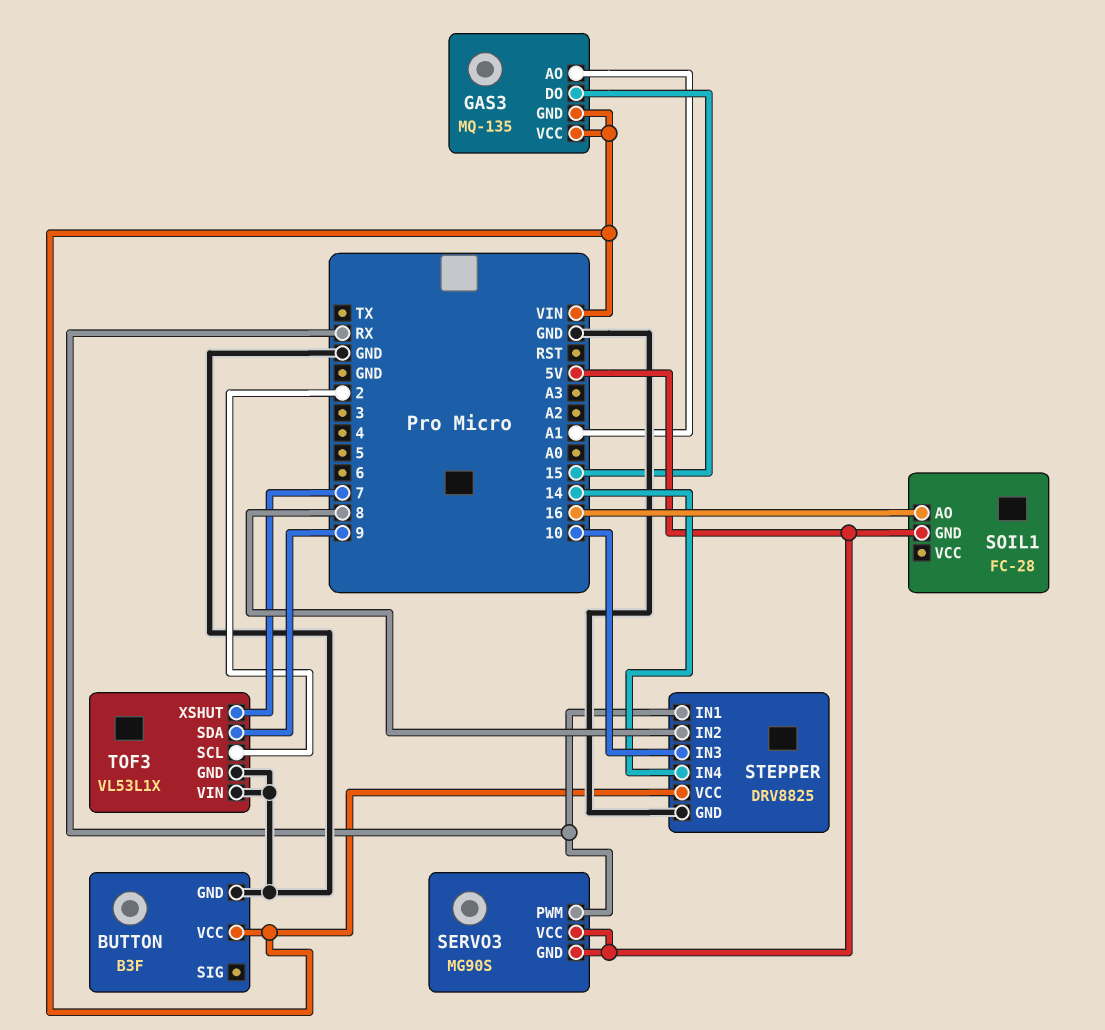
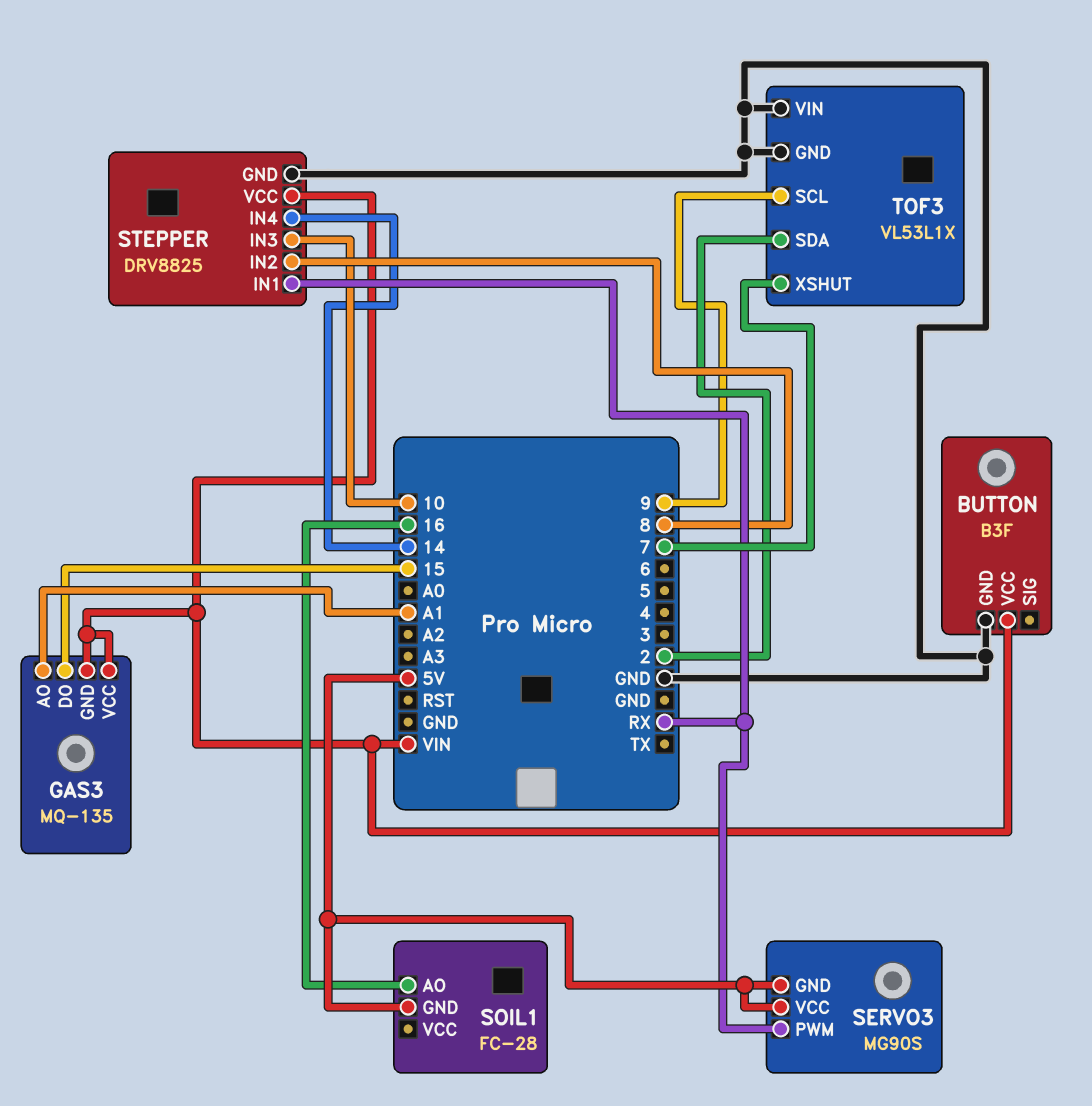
TOF3 pin SCL: 2 -> 9
TOF3 pin SDA: 9 -> 2

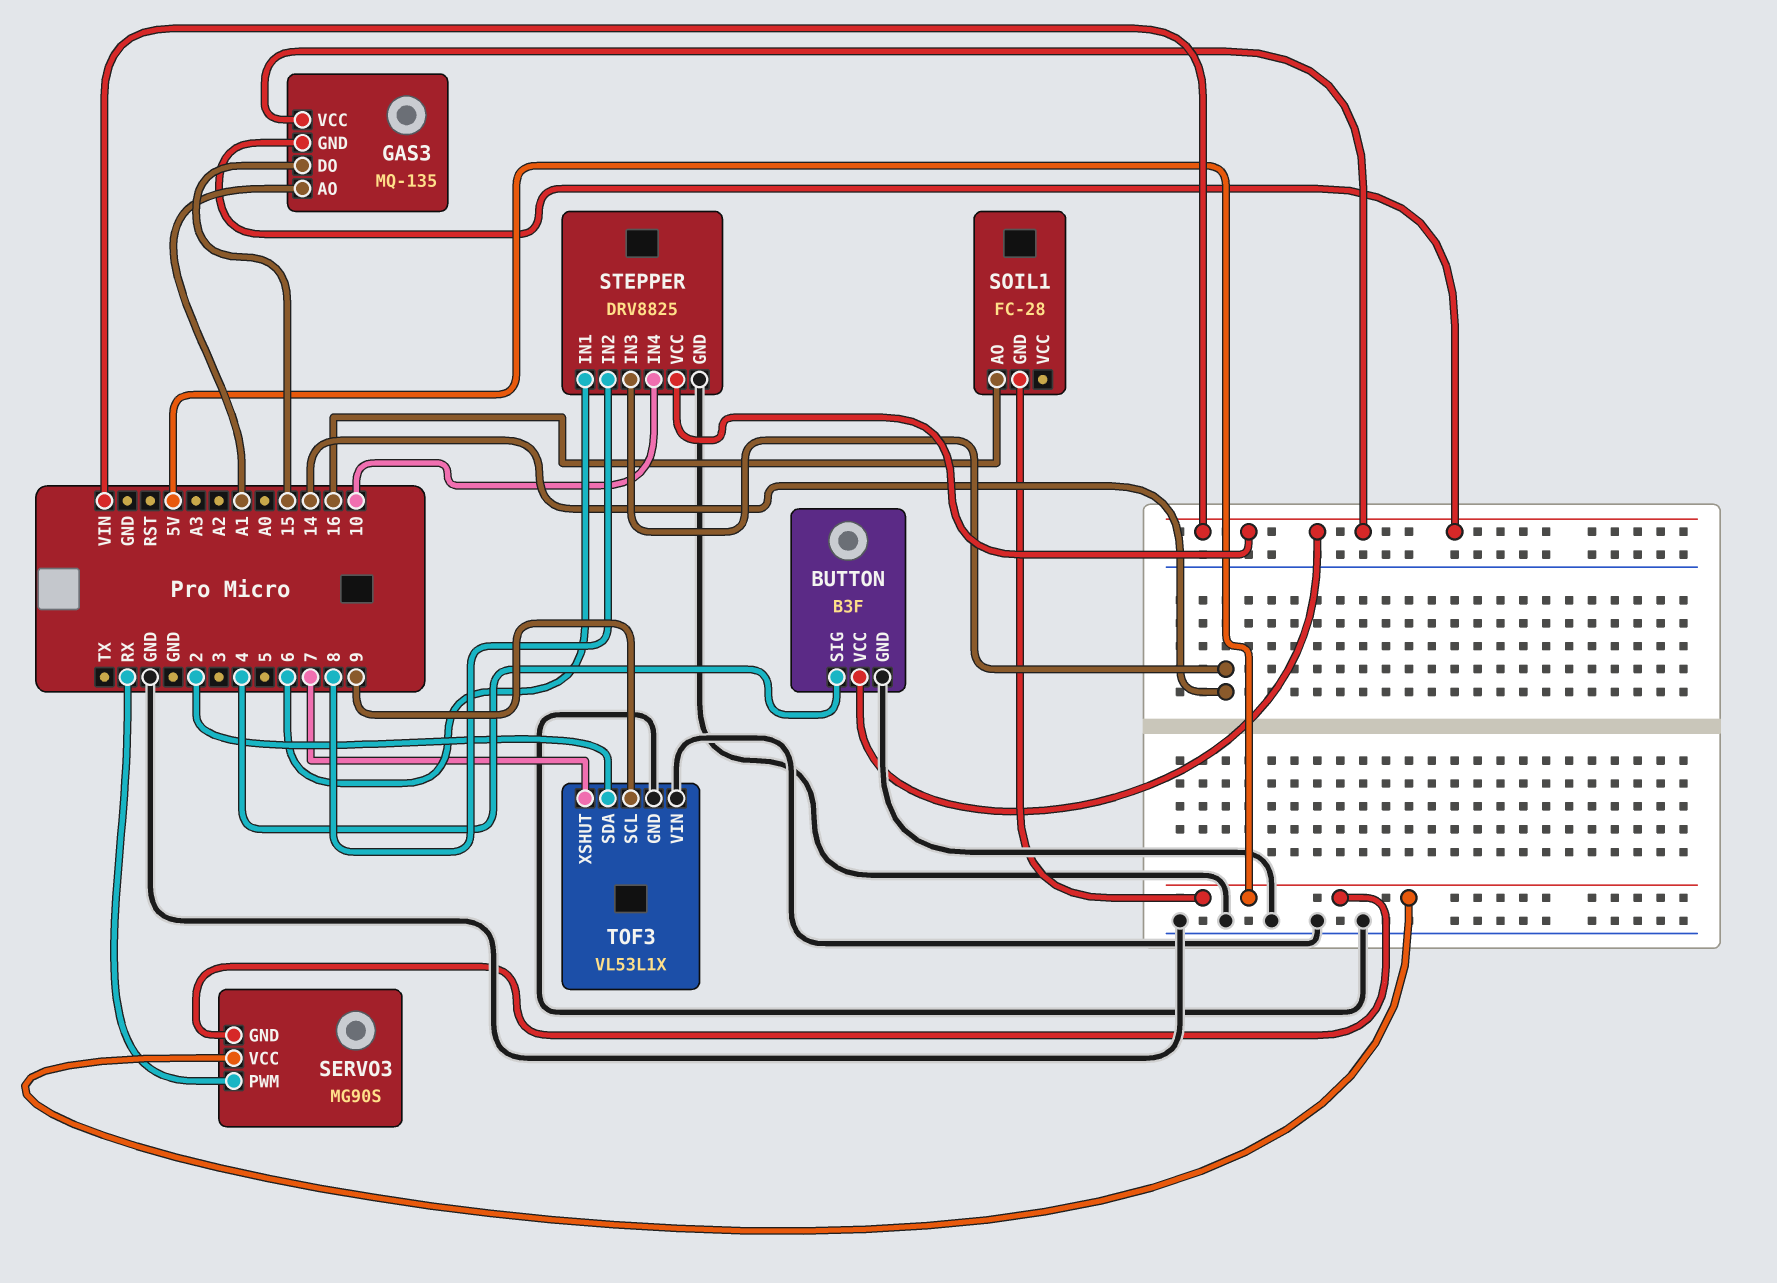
BUTTON pin SIG: none -> 4
STEPPER pin IN1: RX -> 6
STEPPER pin IN3: 10 -> 14
STEPPER pin IN4: 14 -> 10

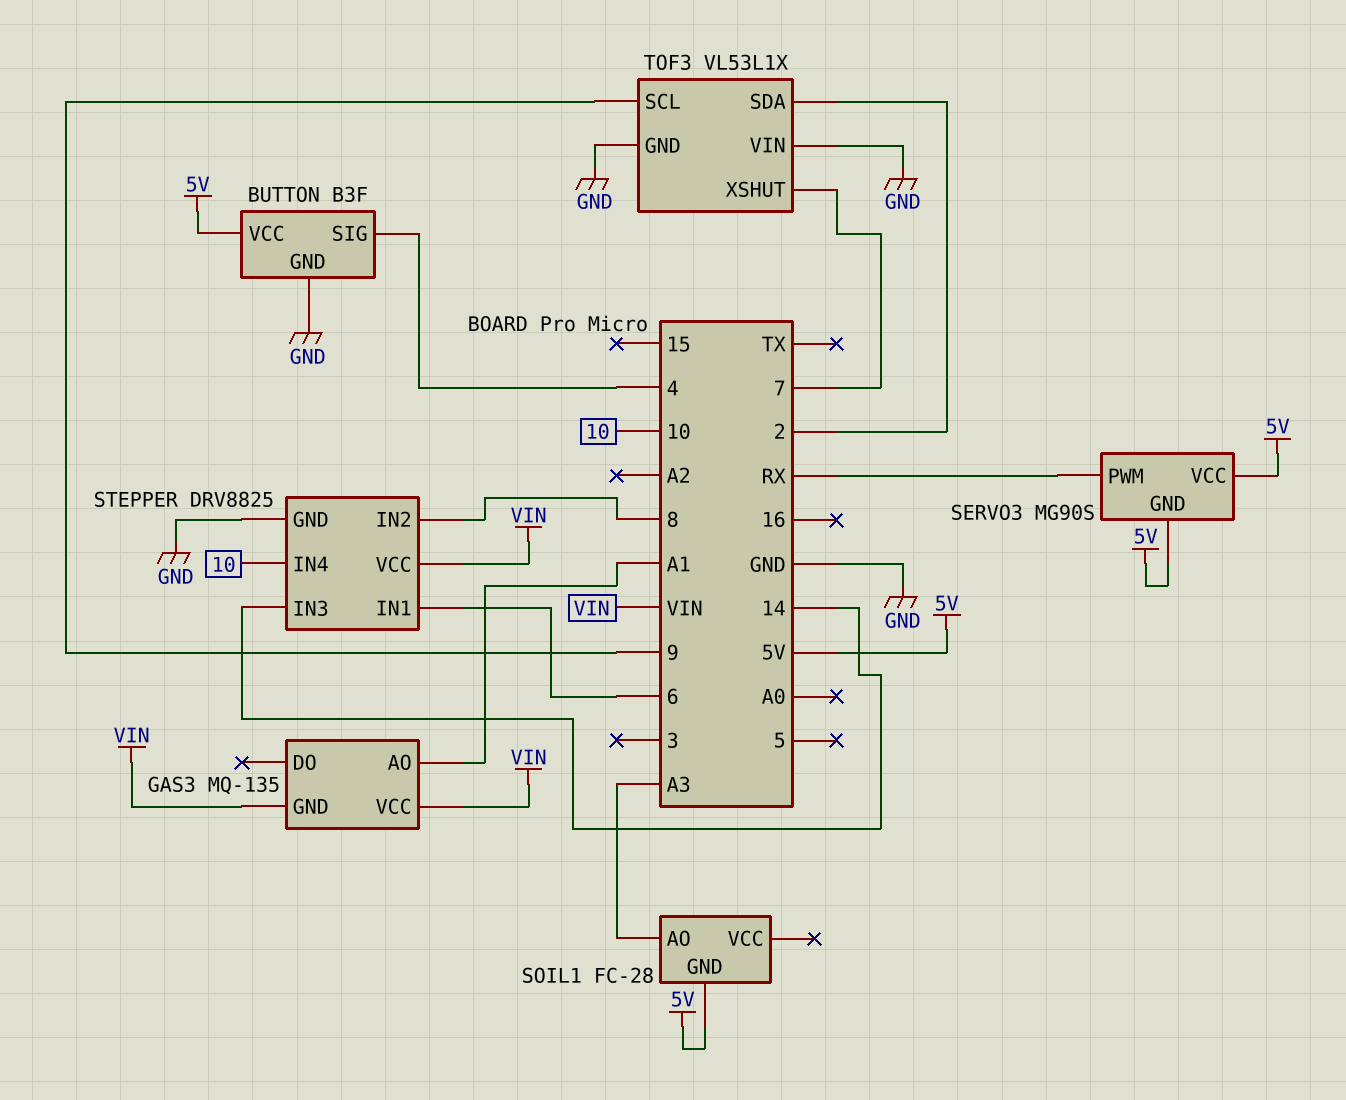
BUTTON pin VCC: VIN -> 5V
GAS3 pin DO: 15 -> none
SOIL1 pin AO: 16 -> A3

